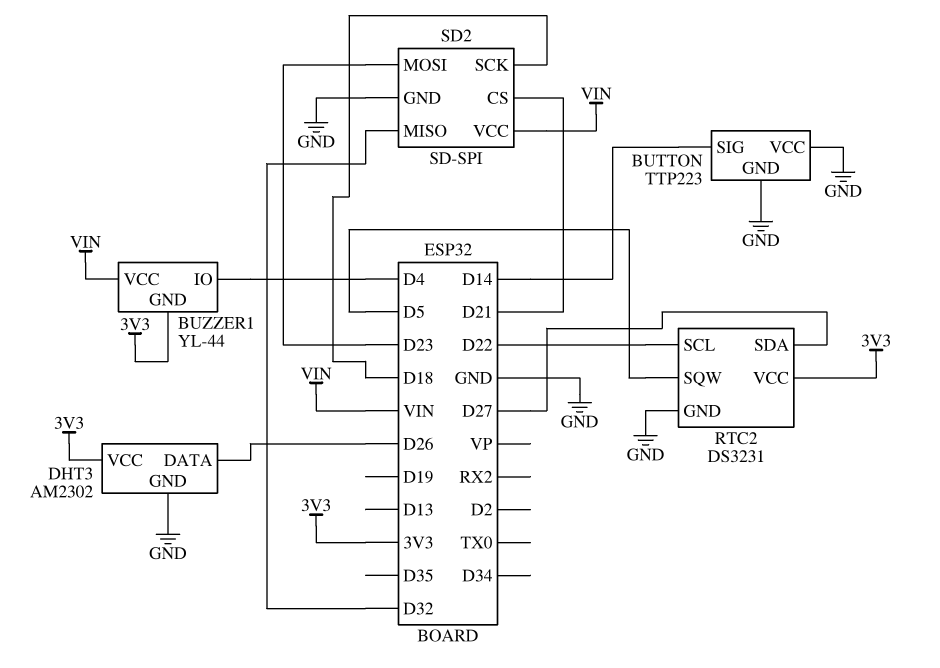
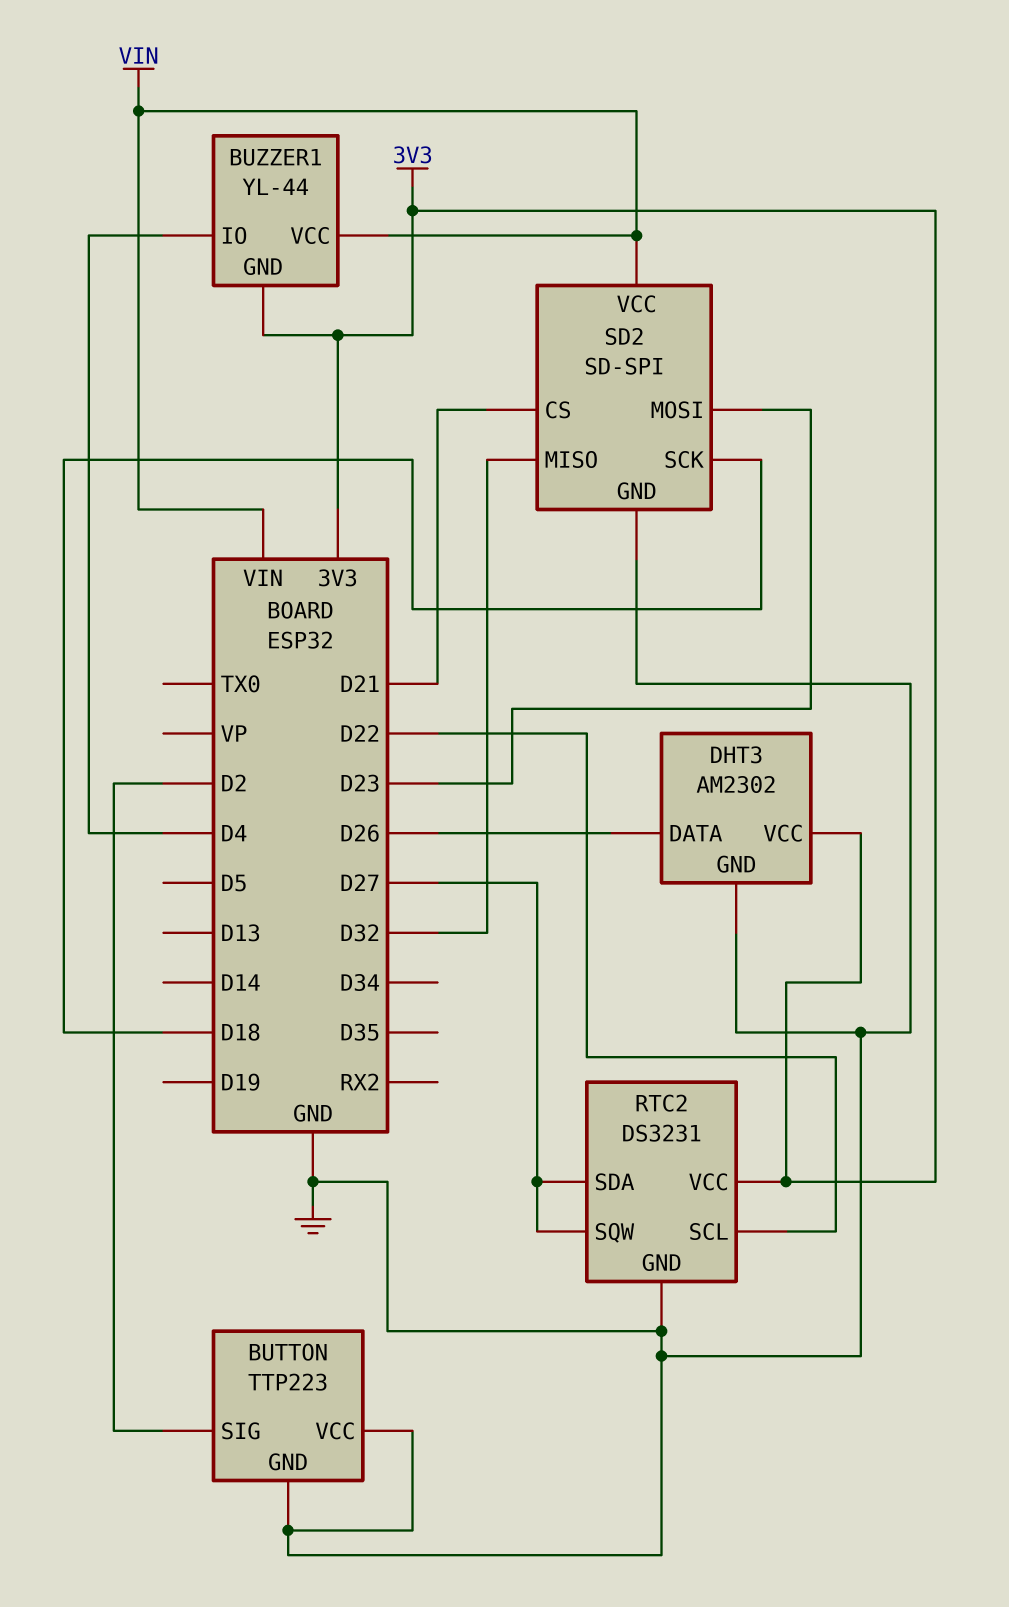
BUTTON pin SIG: D14 -> D2
RTC2 pin SQW: D5 -> D27

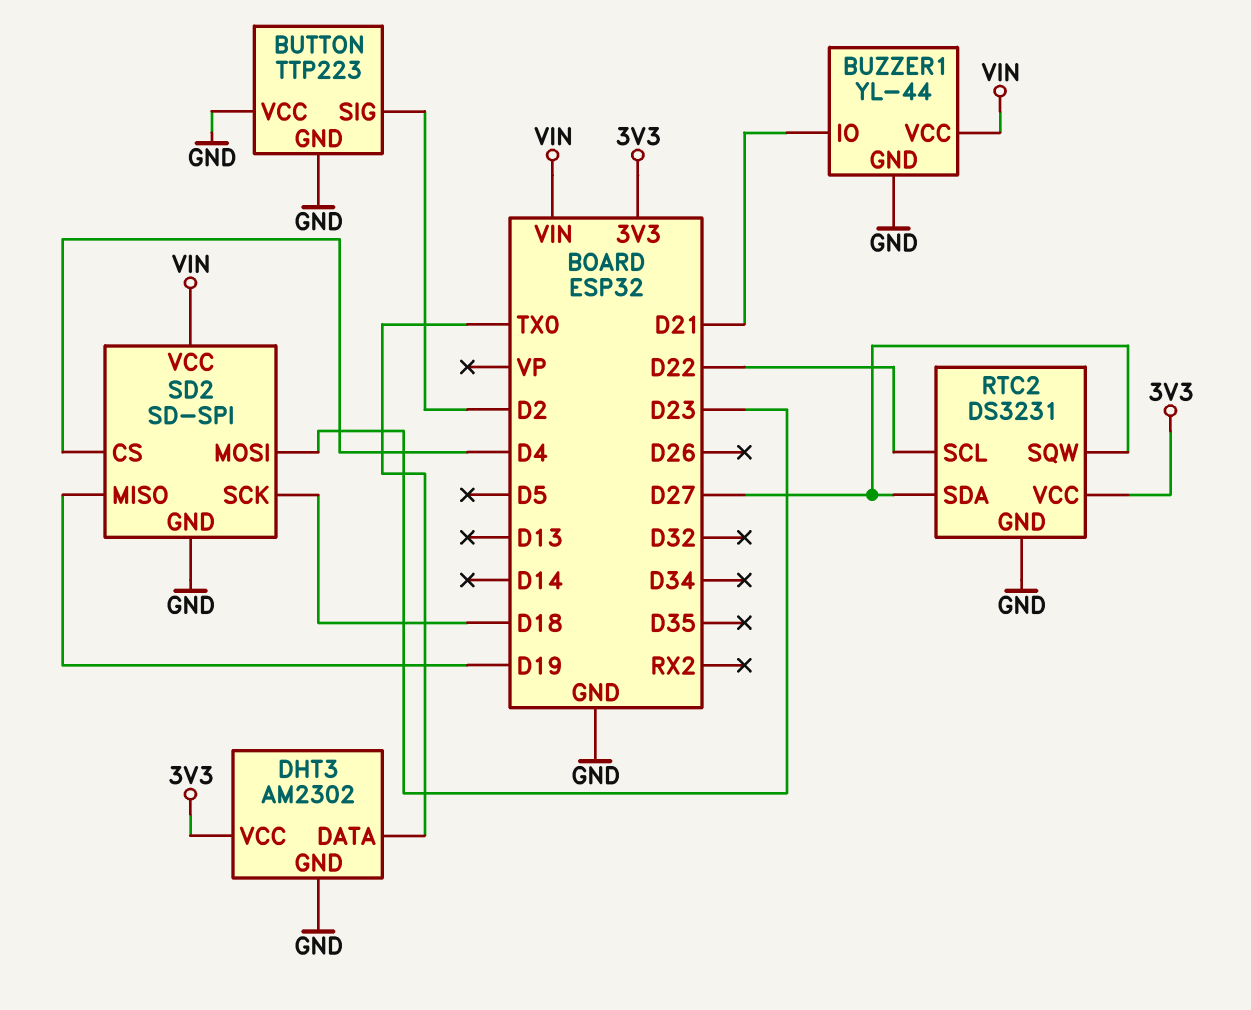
BUZZER1 pin GND: 3V3 -> GND
BUZZER1 pin IO: D4 -> D21
DHT3 pin DATA: D26 -> TX0
SD2 pin CS: D21 -> D4
SD2 pin MISO: D32 -> D19

